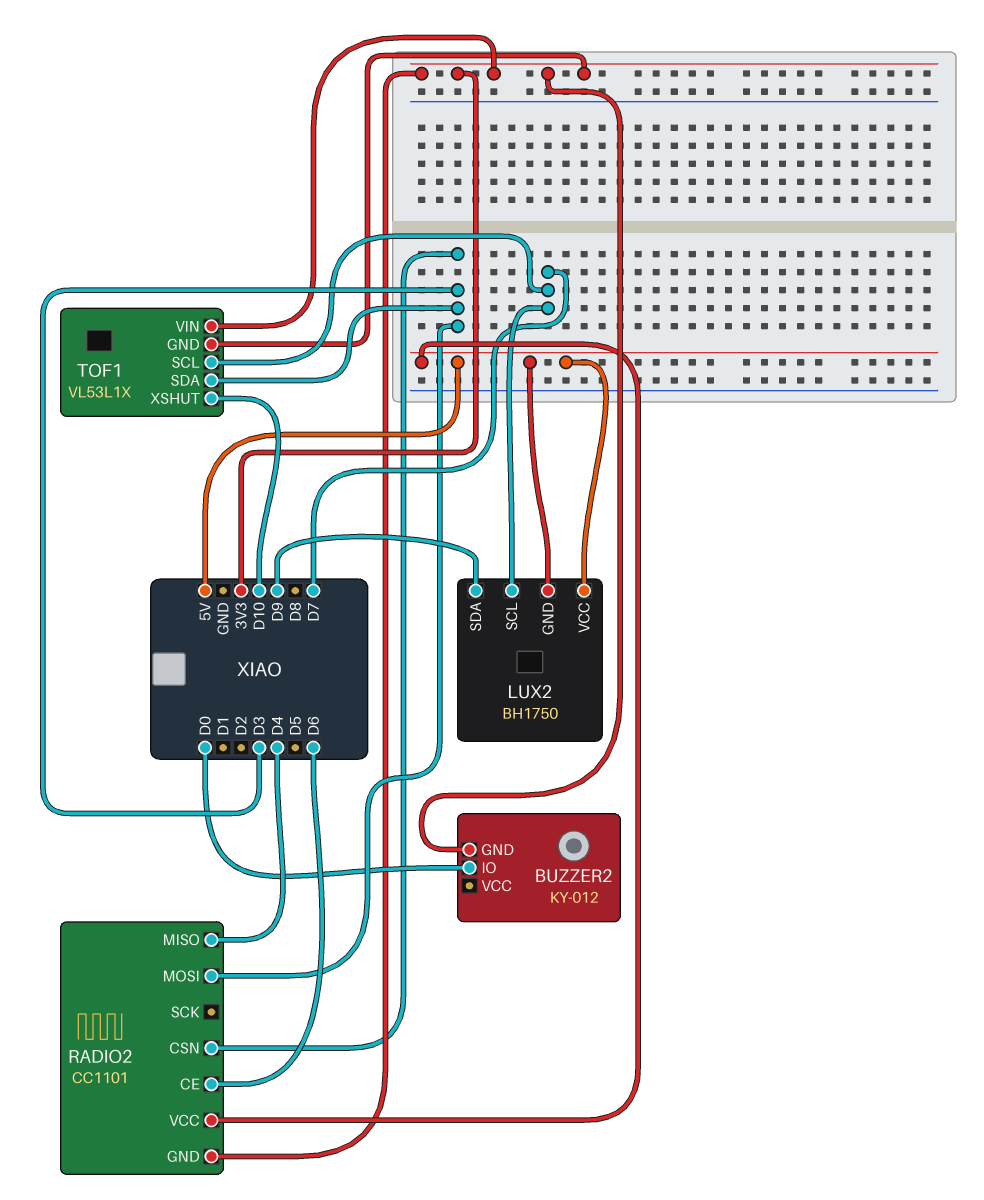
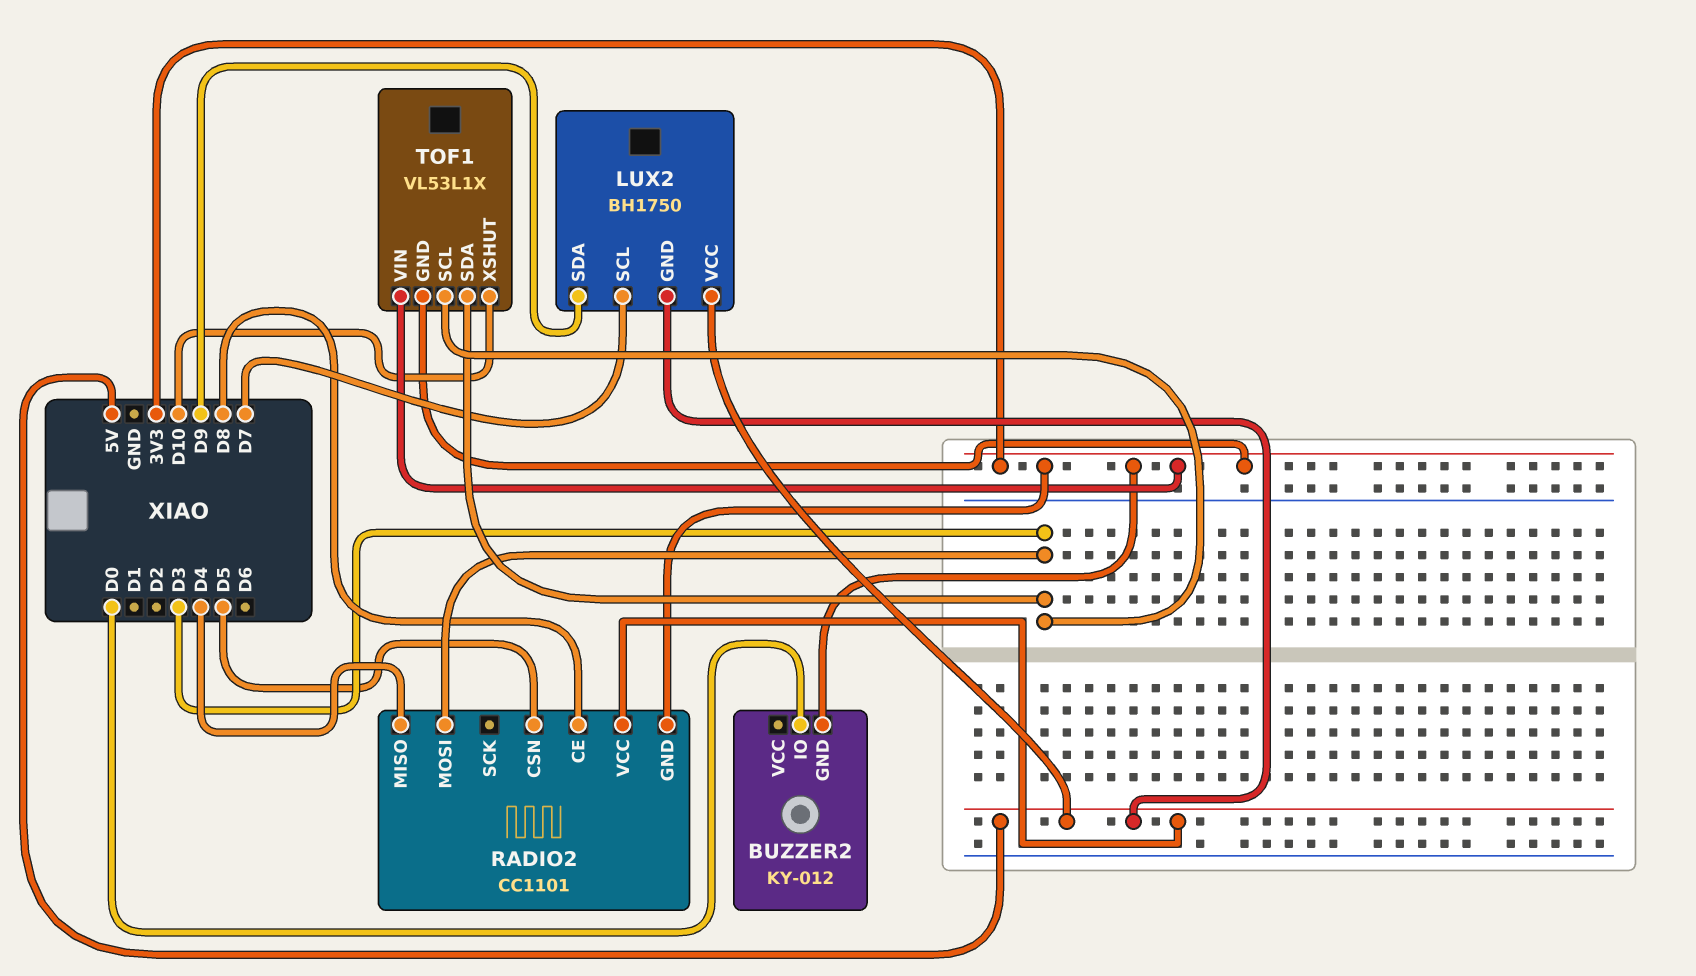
RADIO2 pin CE: D6 -> D8
RADIO2 pin CSN: D3 -> D5
TOF1 pin SCL: D7 -> D3

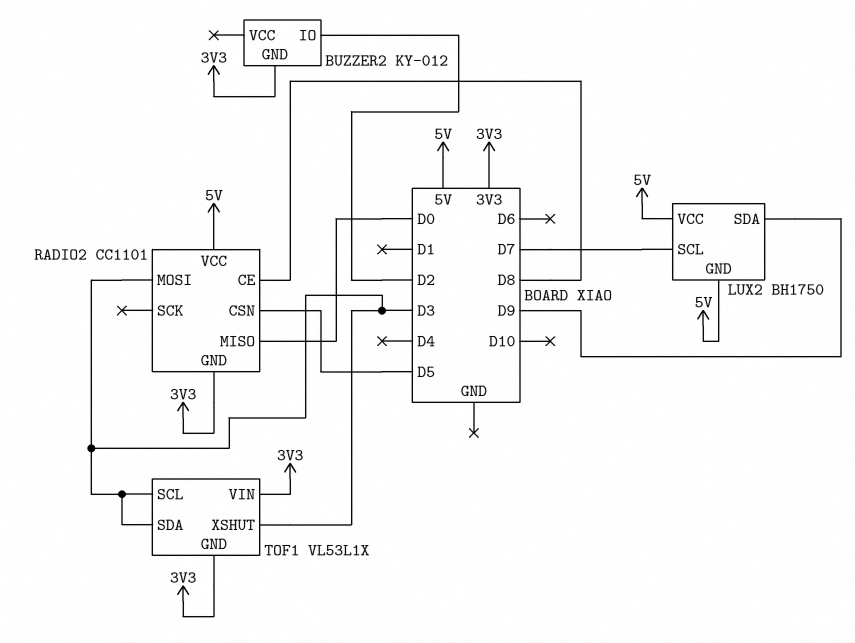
BUZZER2 pin IO: D0 -> D2
RADIO2 pin MISO: D4 -> D0
TOF1 pin XSHUT: D10 -> D3

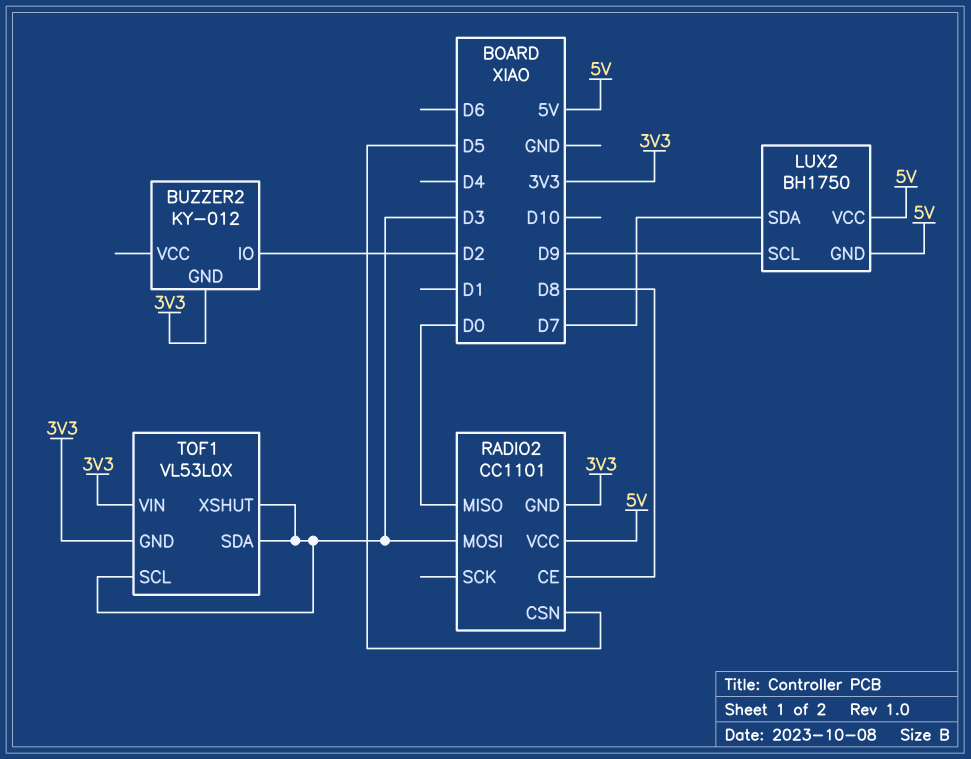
LUX2 pin SCL: D7 -> D9
LUX2 pin SDA: D9 -> D7
TOF1: VL53L1X -> VL53L0X

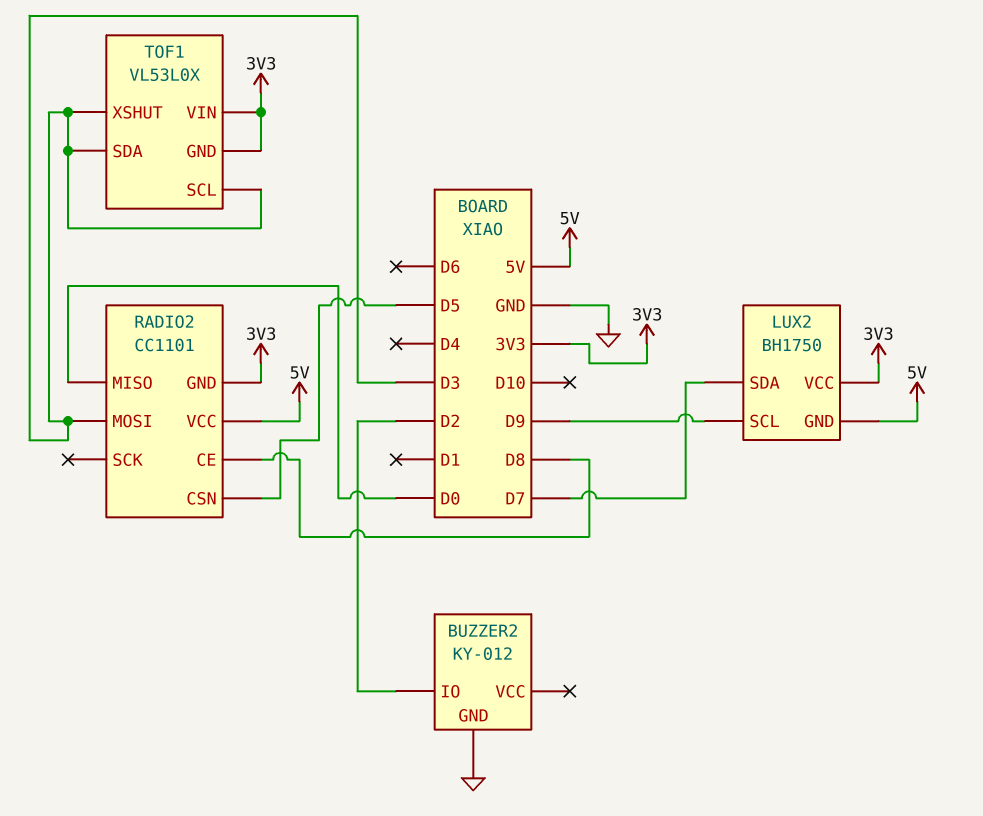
BUZZER2 pin GND: 3V3 -> GND
LUX2 pin VCC: 5V -> 3V3

